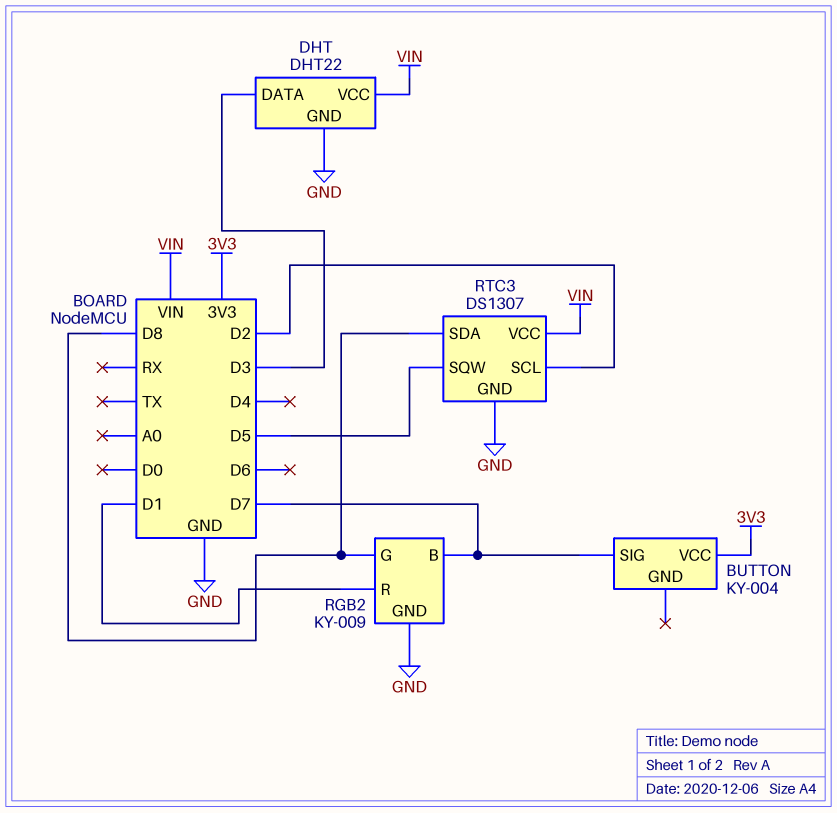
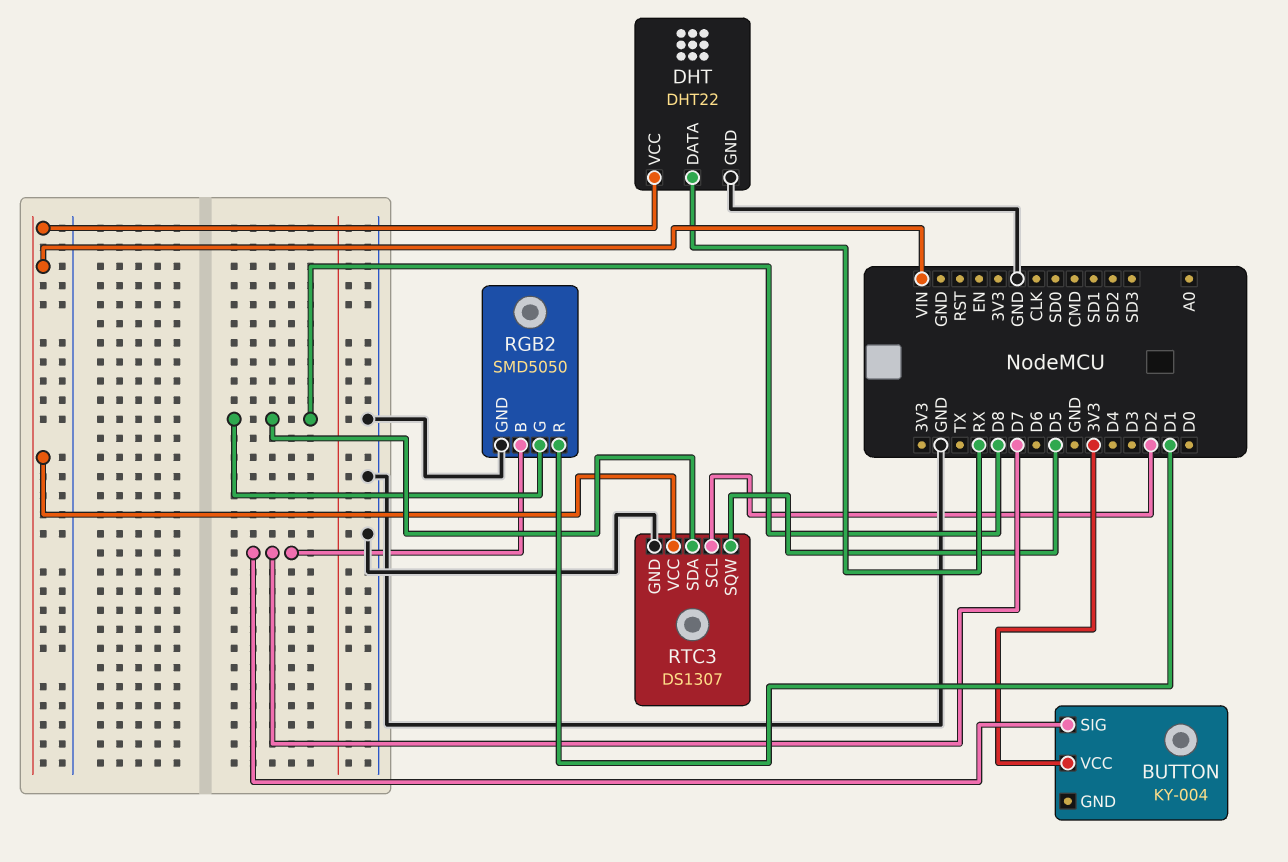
DHT pin DATA: D3 -> RX
RGB2: KY-009 -> SMD5050

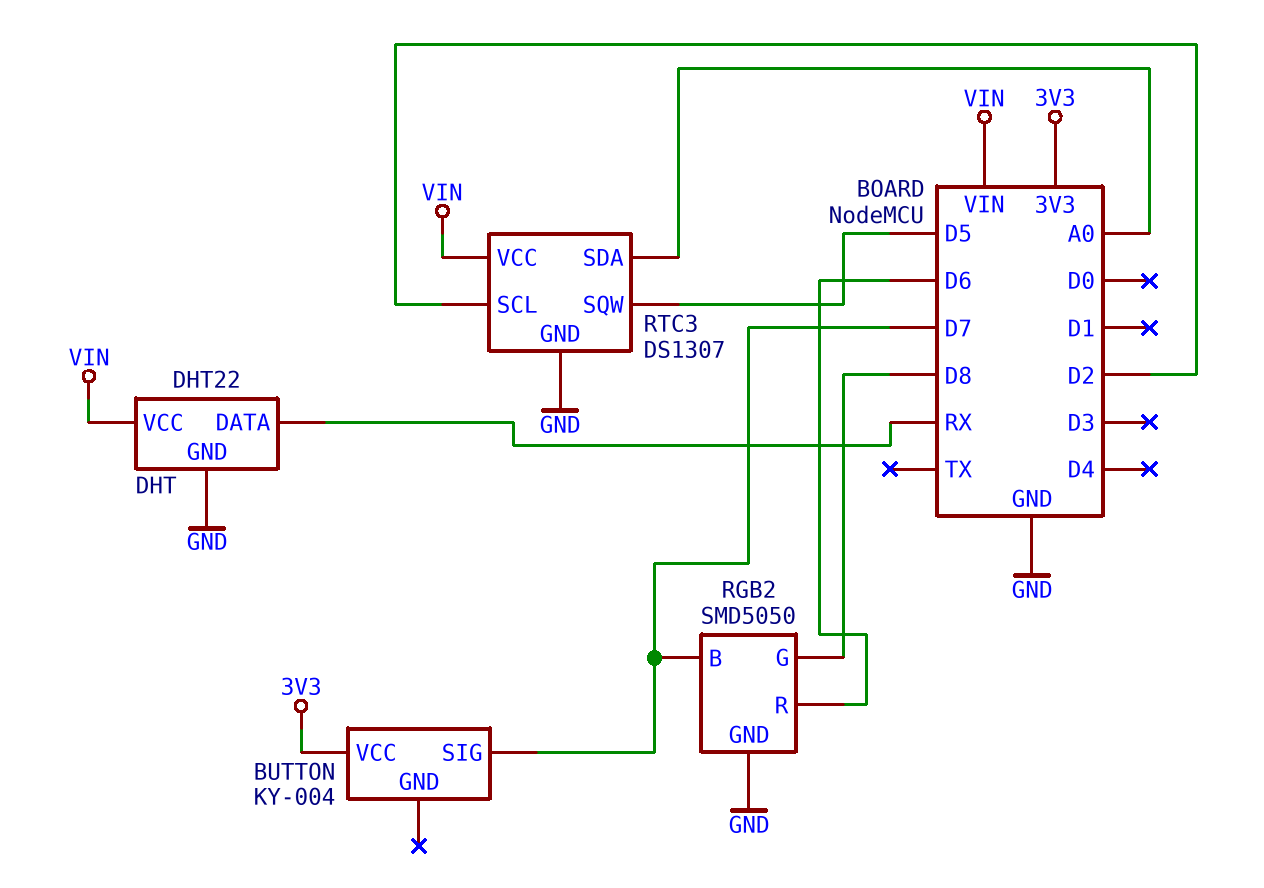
RGB2 pin R: D1 -> D6
RTC3 pin SDA: D8 -> A0

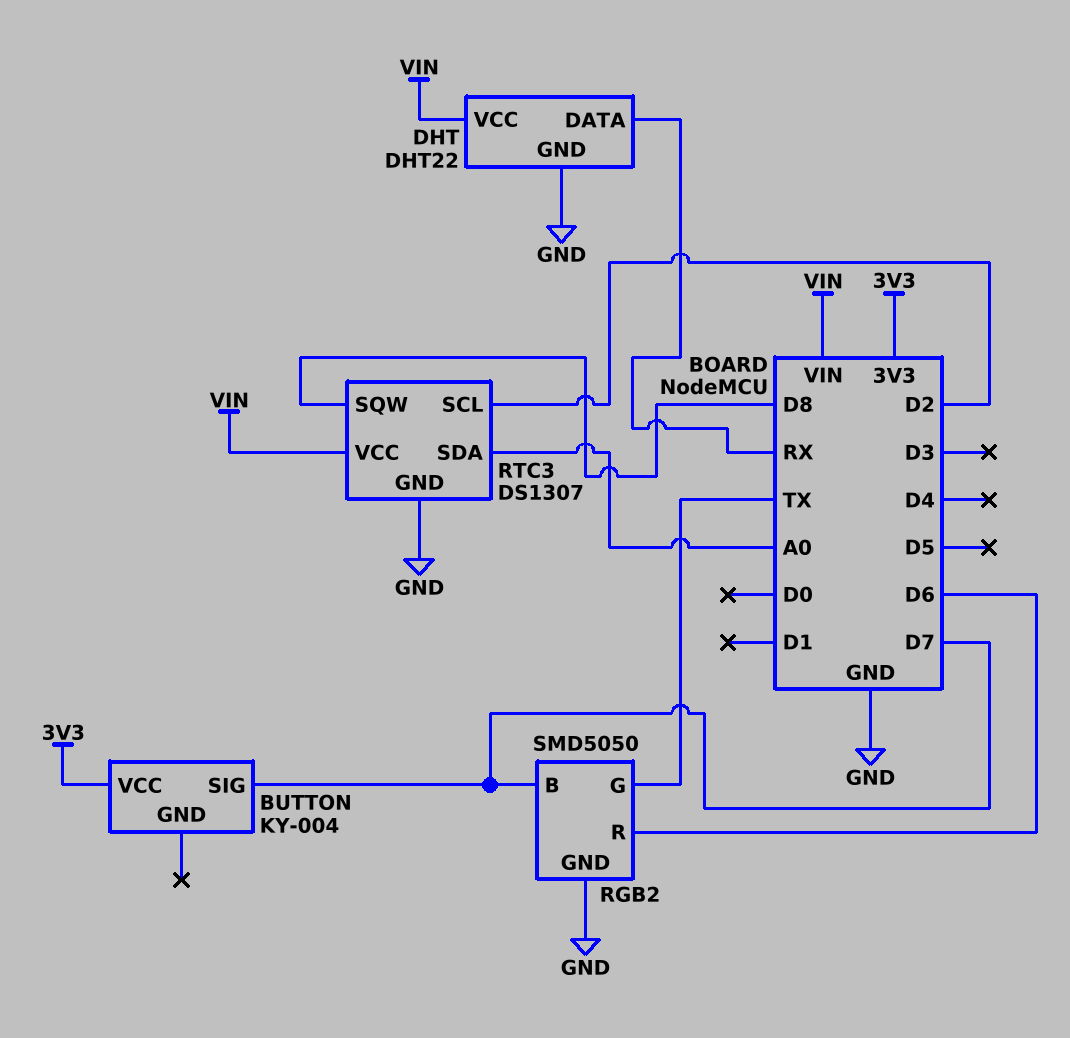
RGB2 pin G: D8 -> TX
RTC3 pin SQW: D5 -> D8

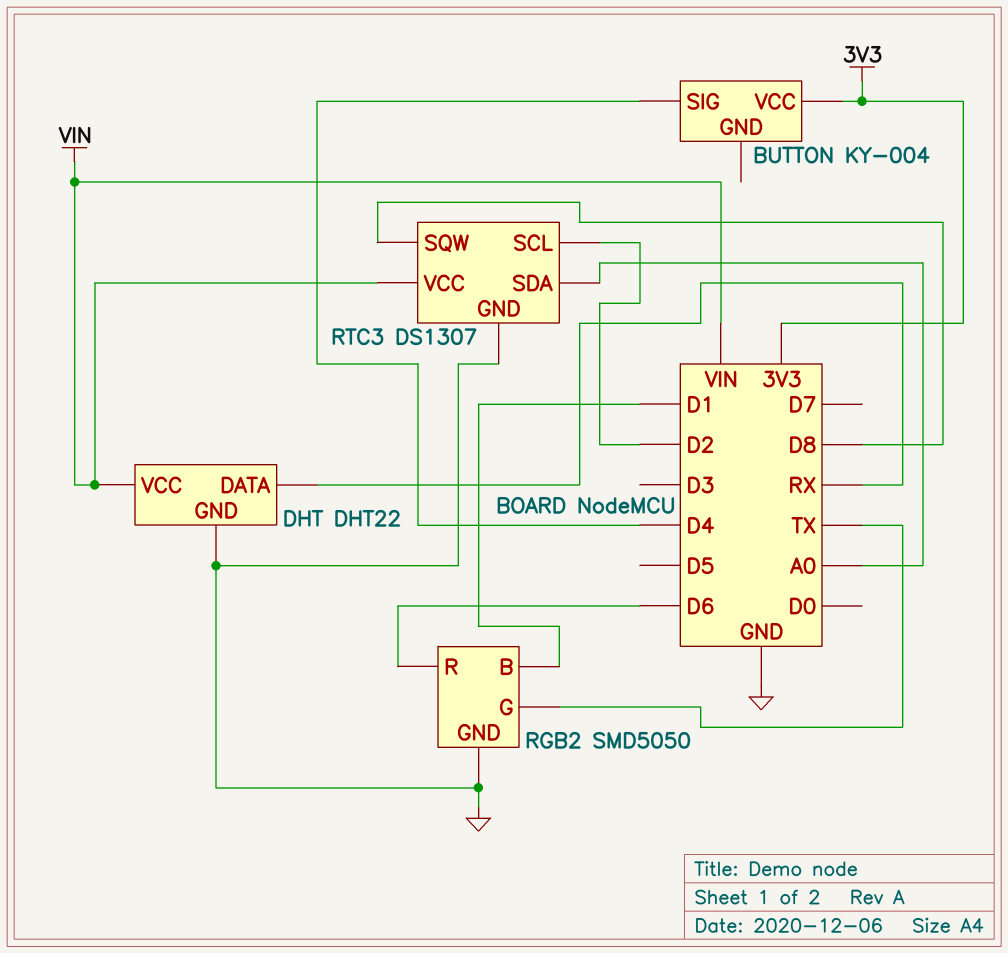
BUTTON pin SIG: D7 -> D4
RGB2 pin B: D7 -> D1

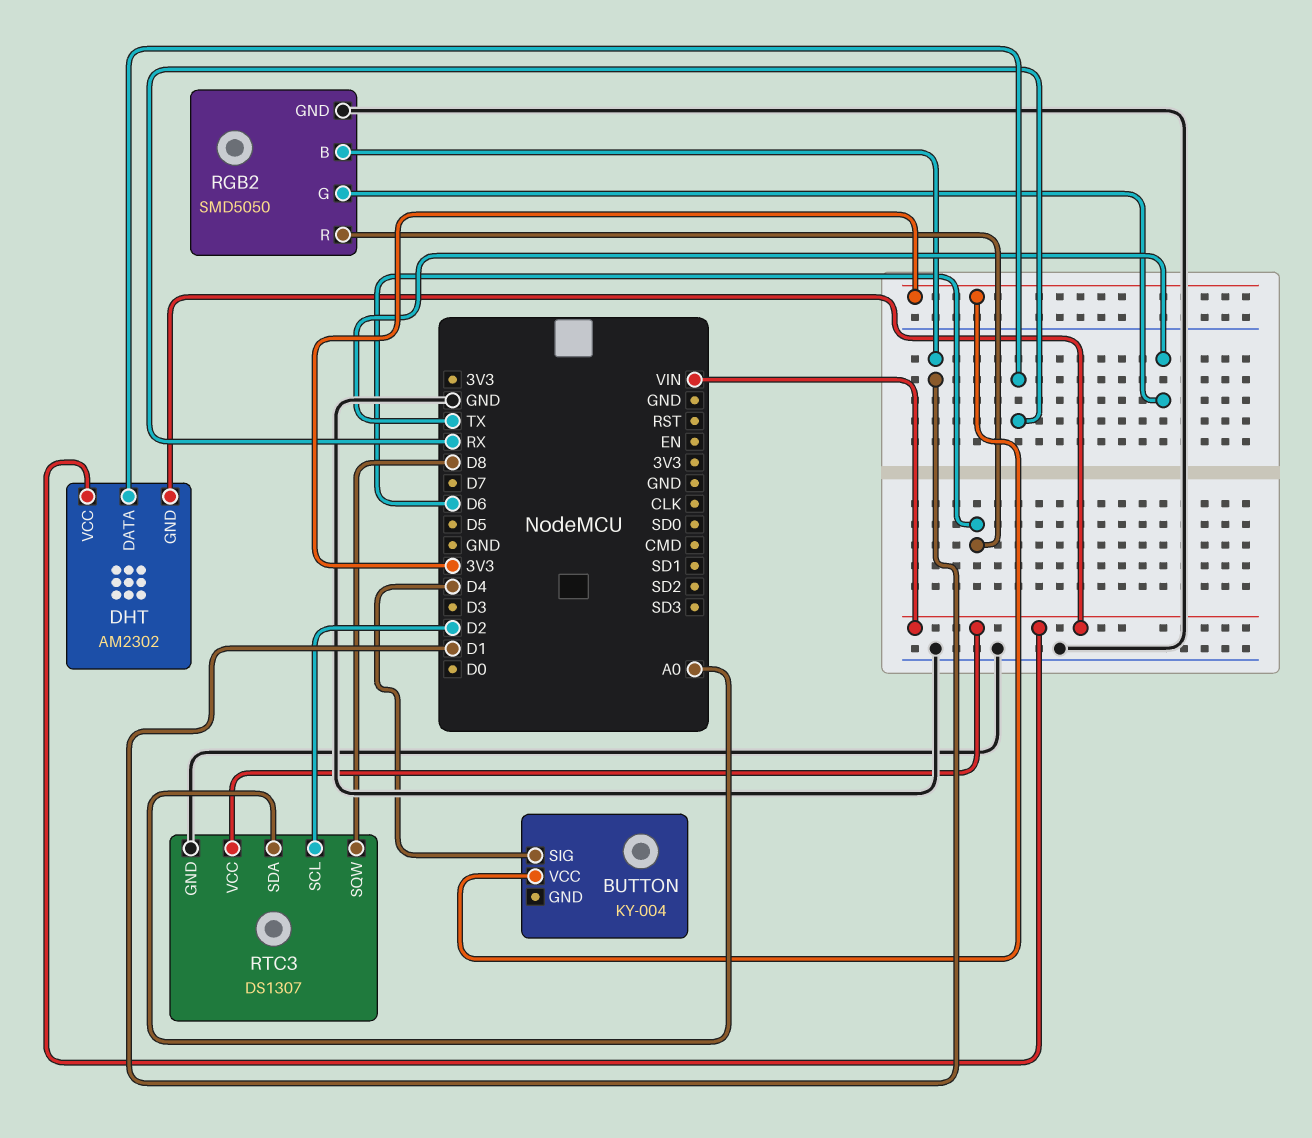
DHT: DHT22 -> AM2302
DHT pin GND: GND -> VIN

